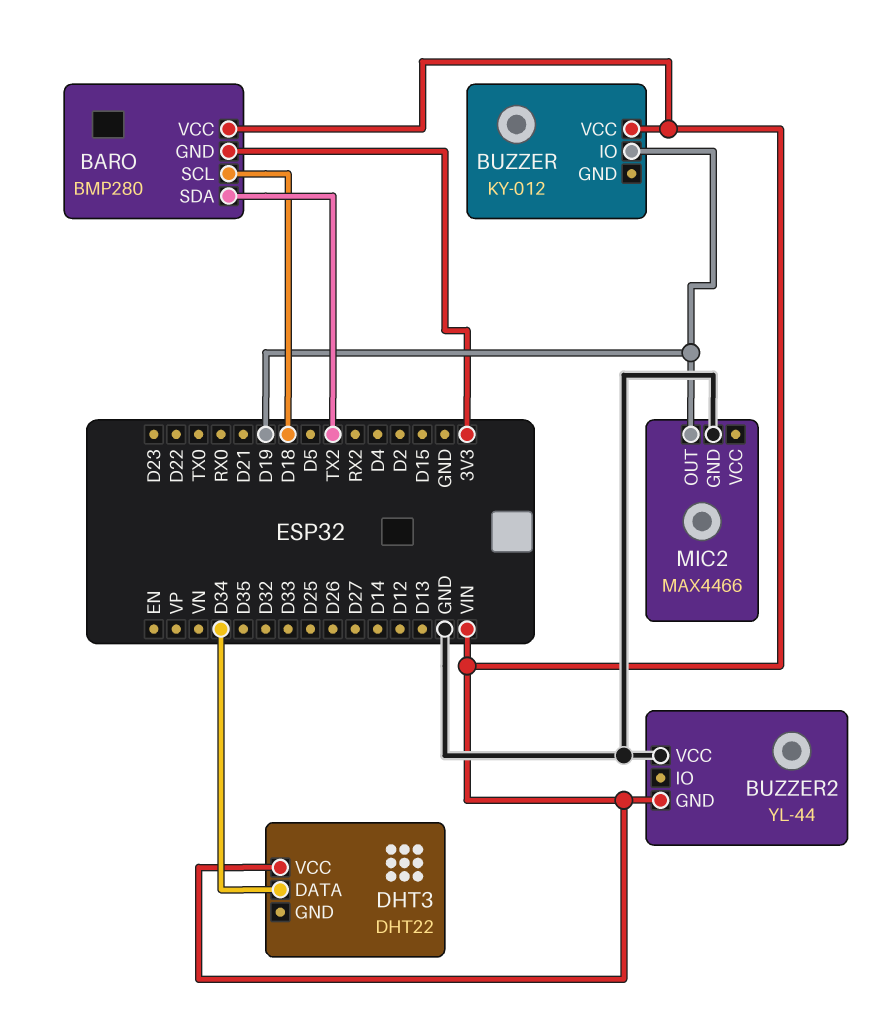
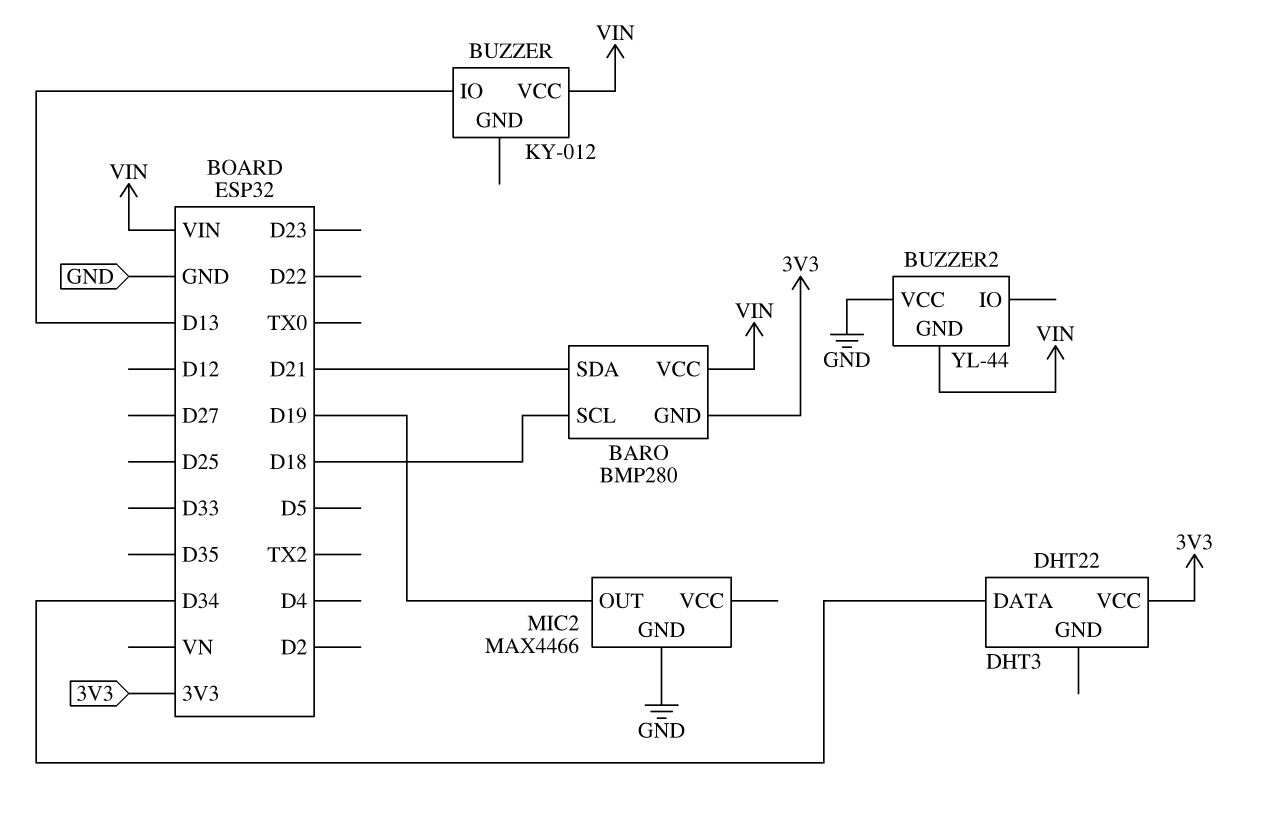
BARO pin SDA: TX2 -> D21
BUZZER pin IO: D19 -> D13
DHT3 pin VCC: VIN -> 3V3

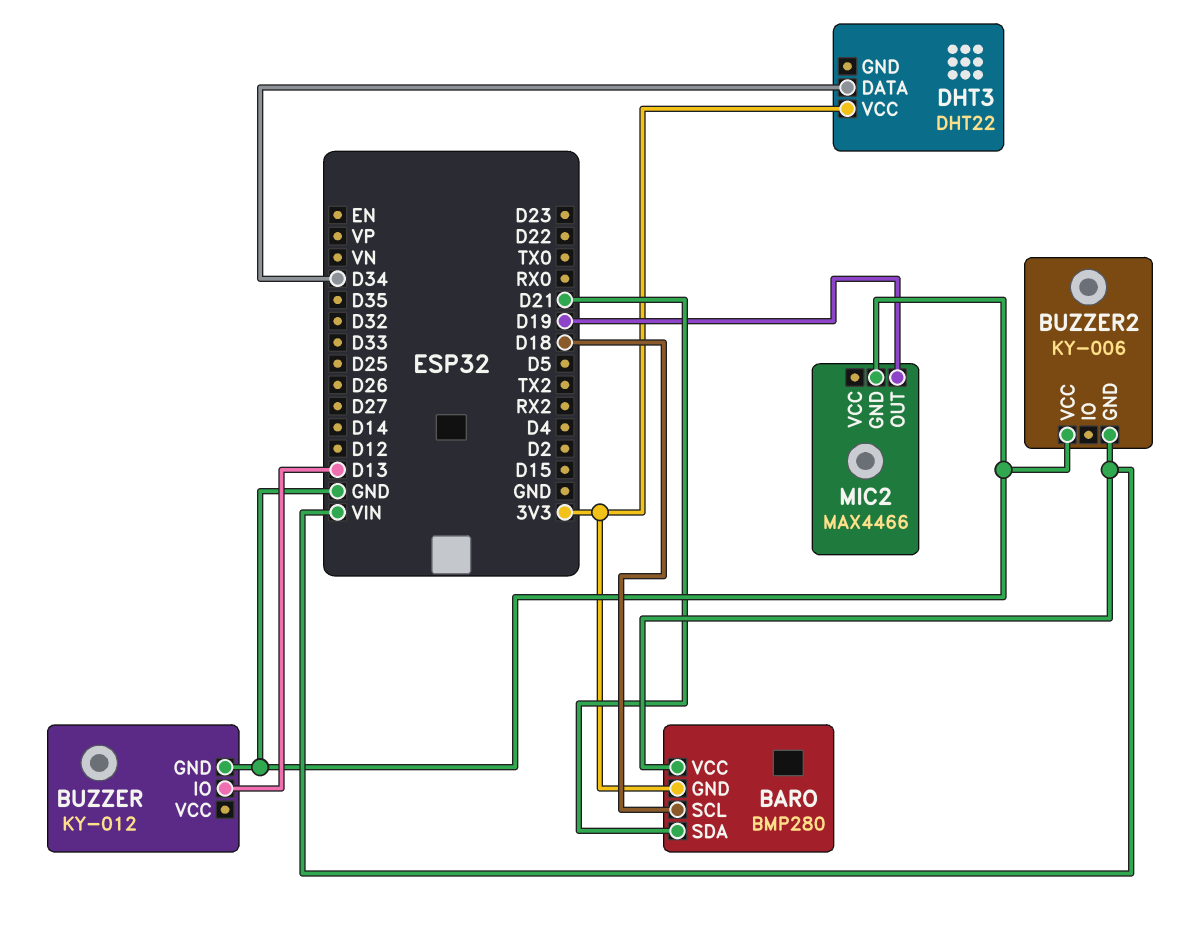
BUZZER pin GND: none -> GND
BUZZER pin VCC: VIN -> none
BUZZER2: YL-44 -> KY-006

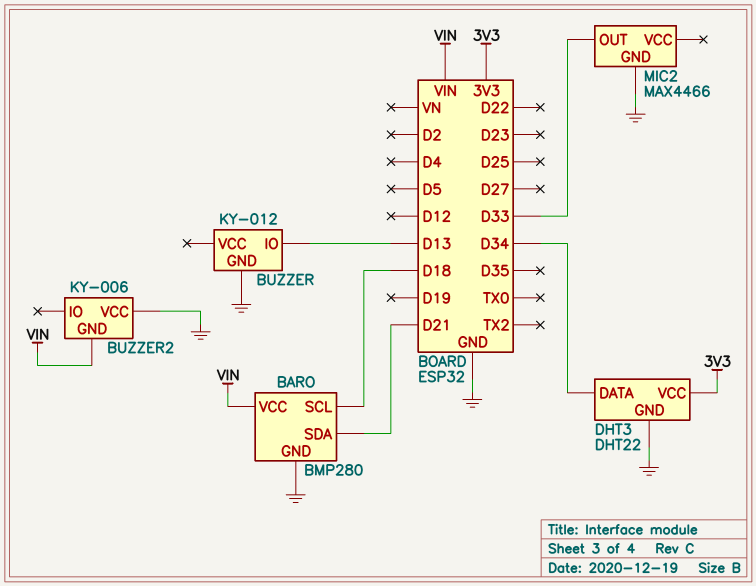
BARO pin GND: 3V3 -> GND
DHT3 pin GND: none -> GND
MIC2 pin OUT: D19 -> D33

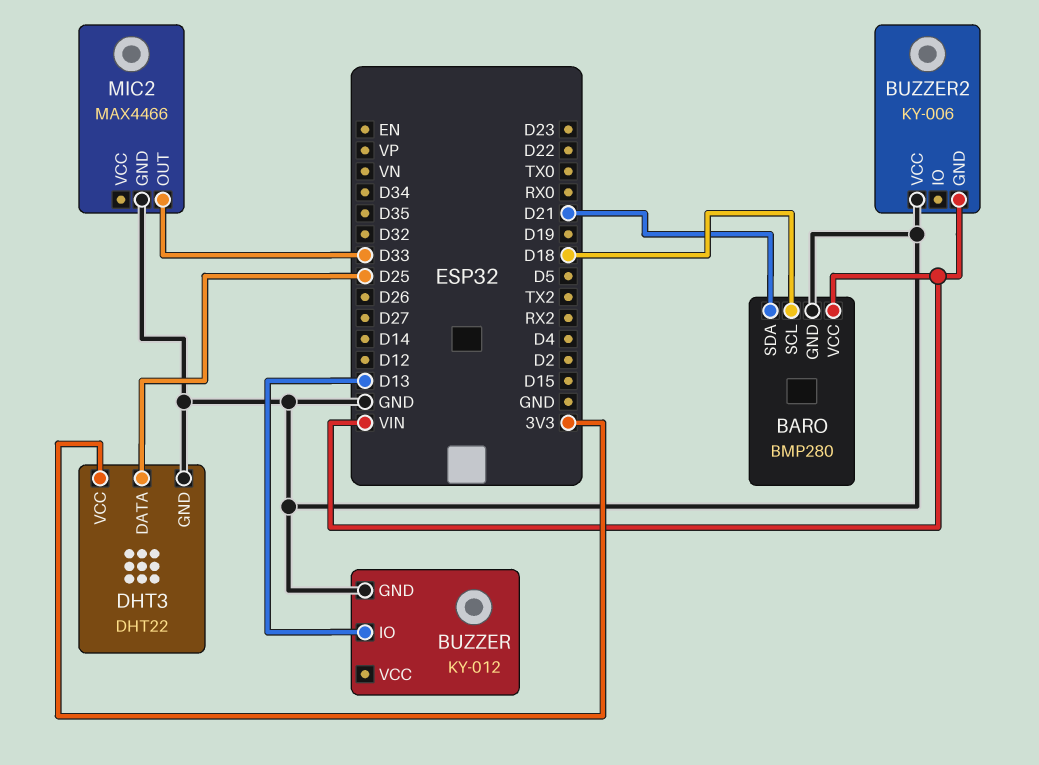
DHT3 pin DATA: D34 -> D25

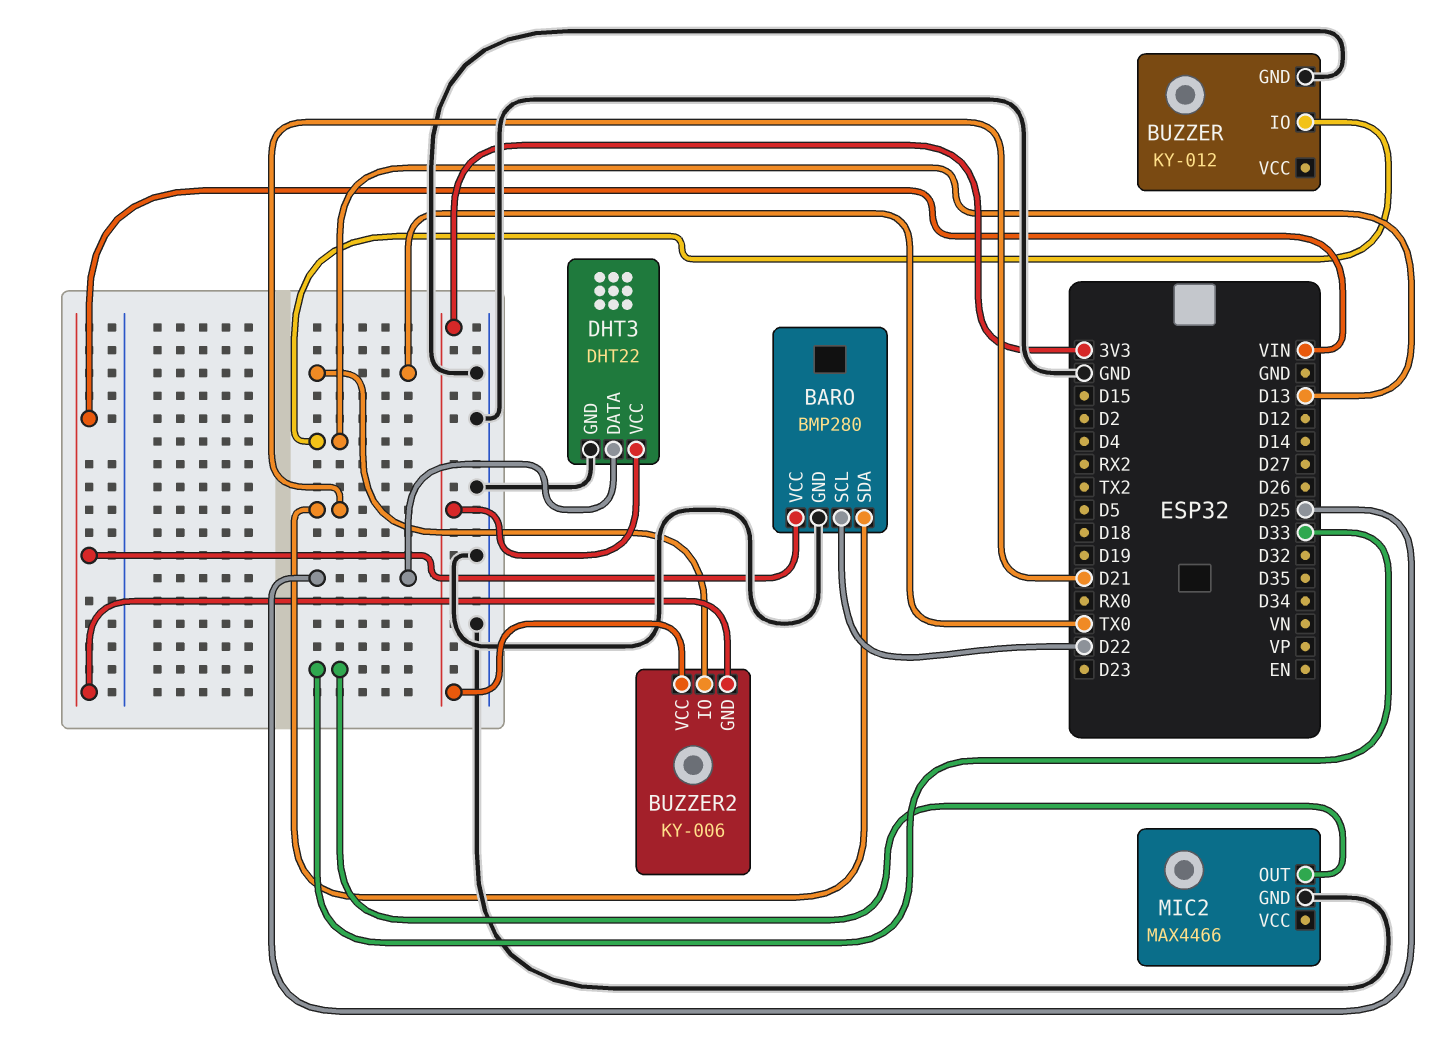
BARO pin SCL: D18 -> D22
BUZZER2 pin IO: none -> TX0
BUZZER2 pin VCC: GND -> 3V3

